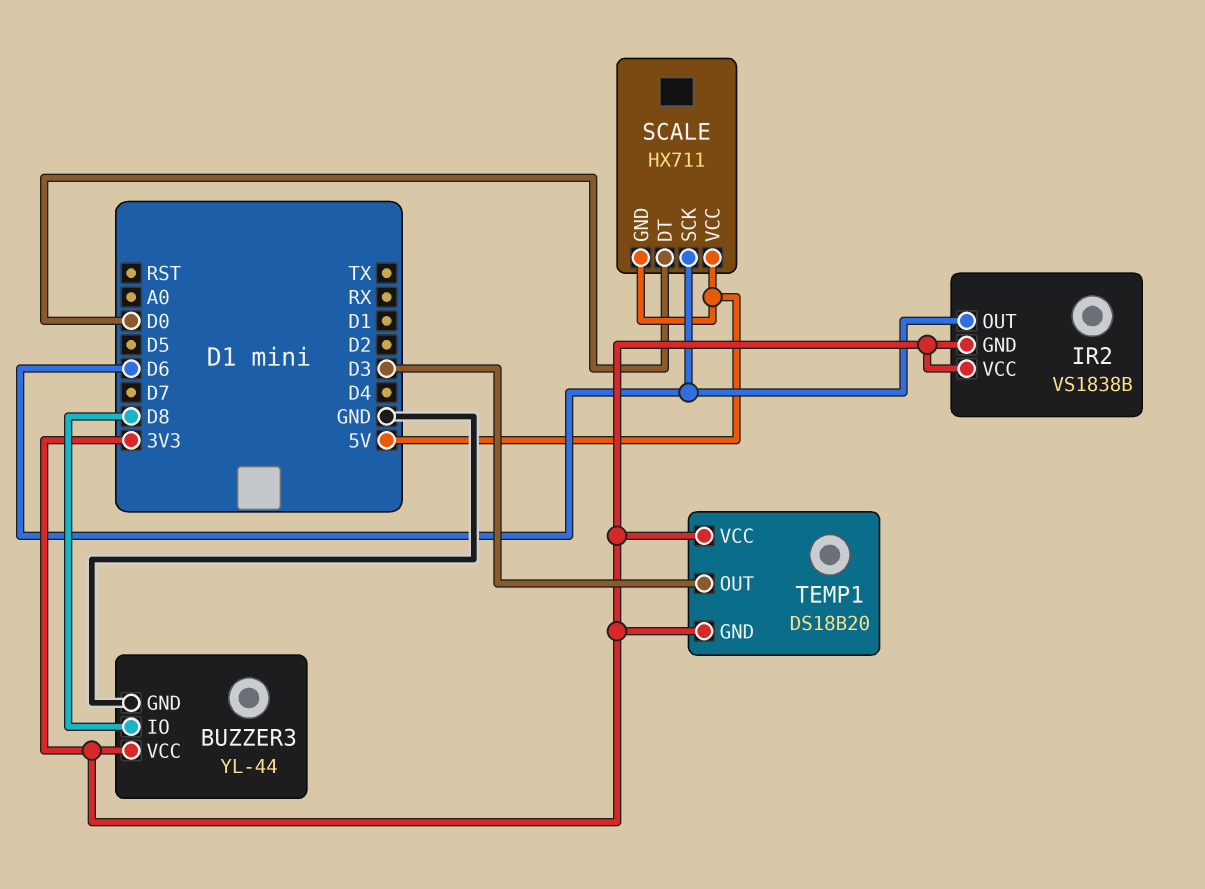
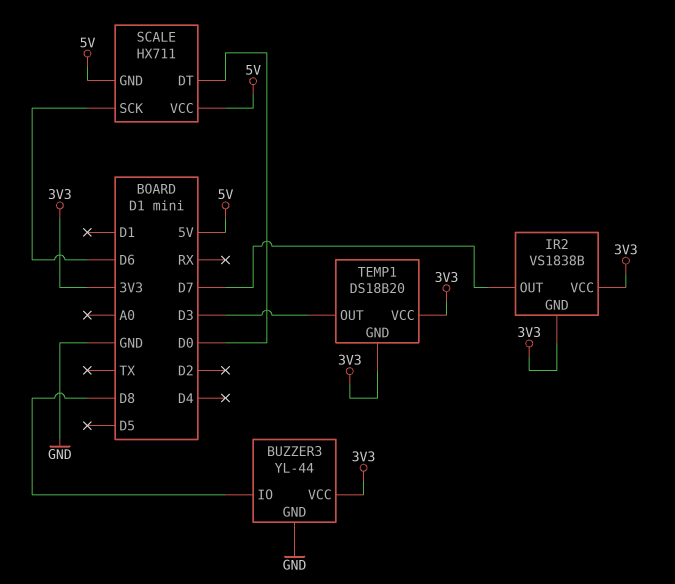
IR2 pin OUT: D6 -> D7

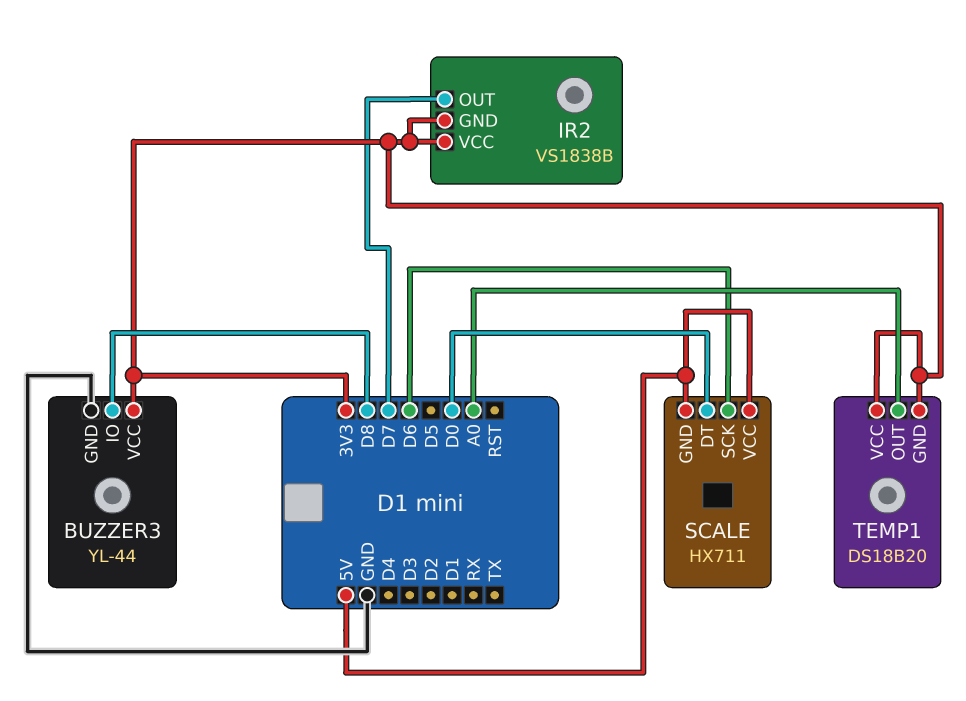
TEMP1 pin OUT: D3 -> A0

